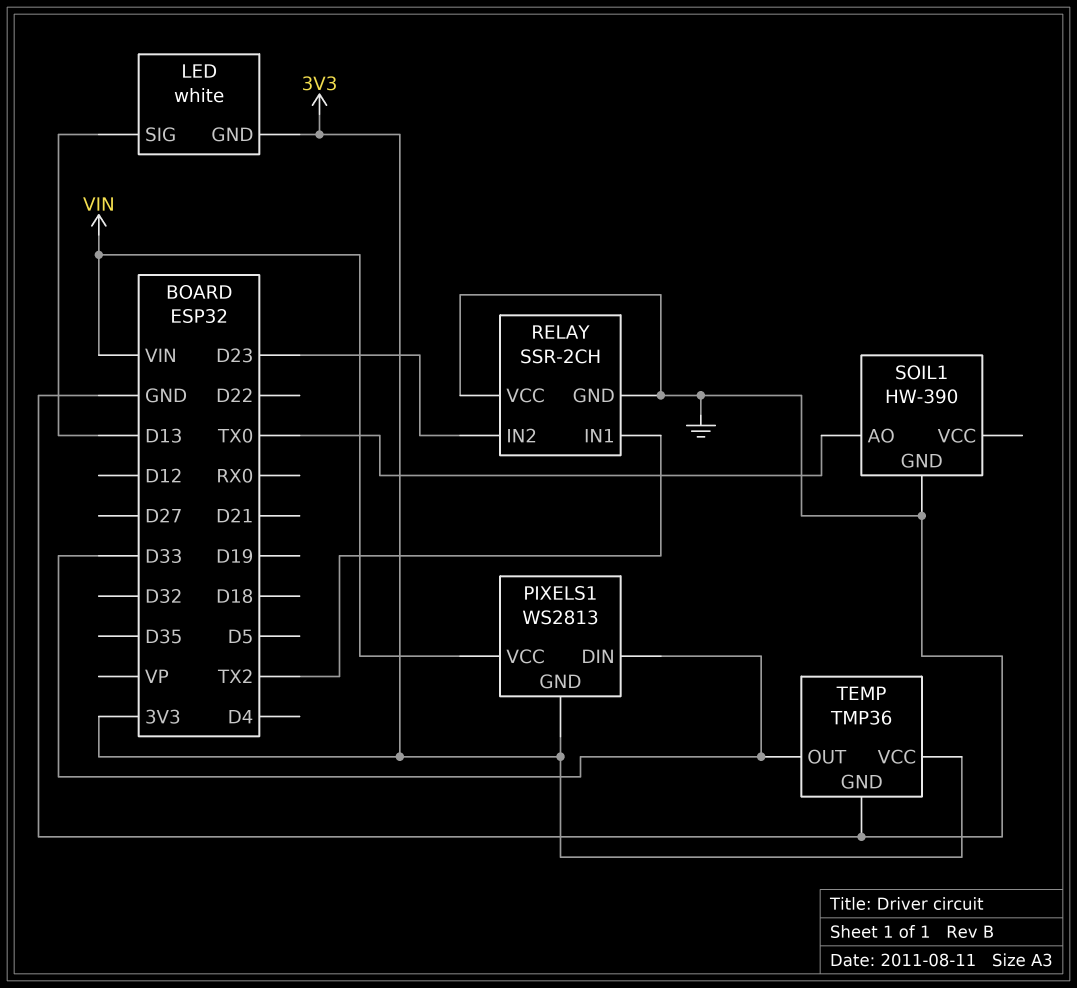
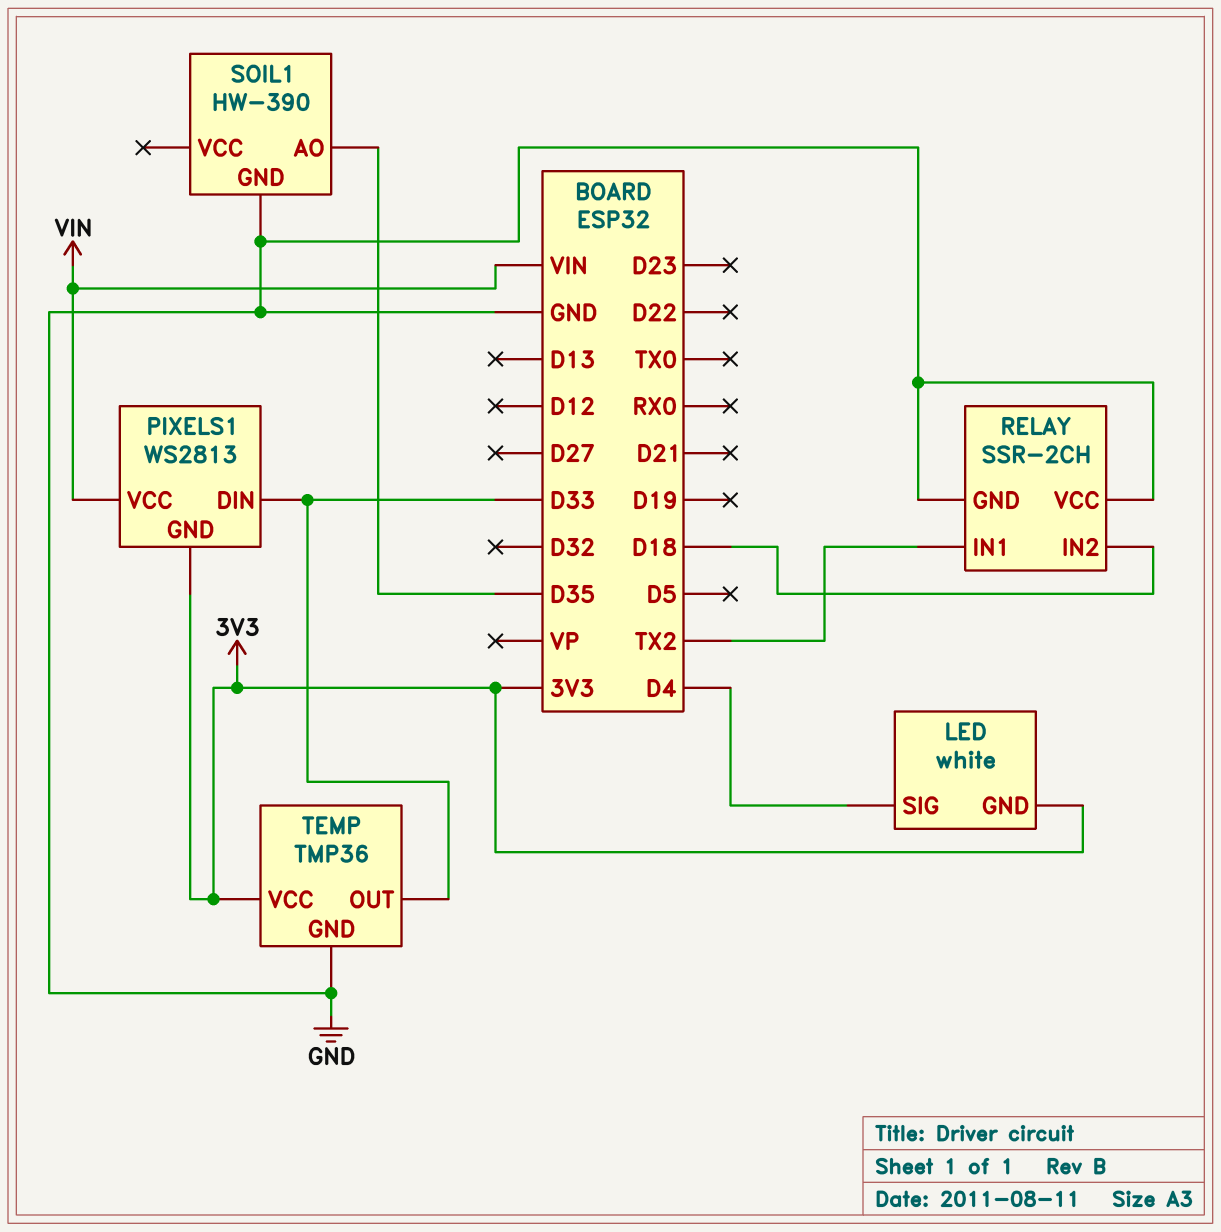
LED pin SIG: D13 -> D4
RELAY pin IN2: D23 -> D18
SOIL1 pin AO: TX0 -> D35

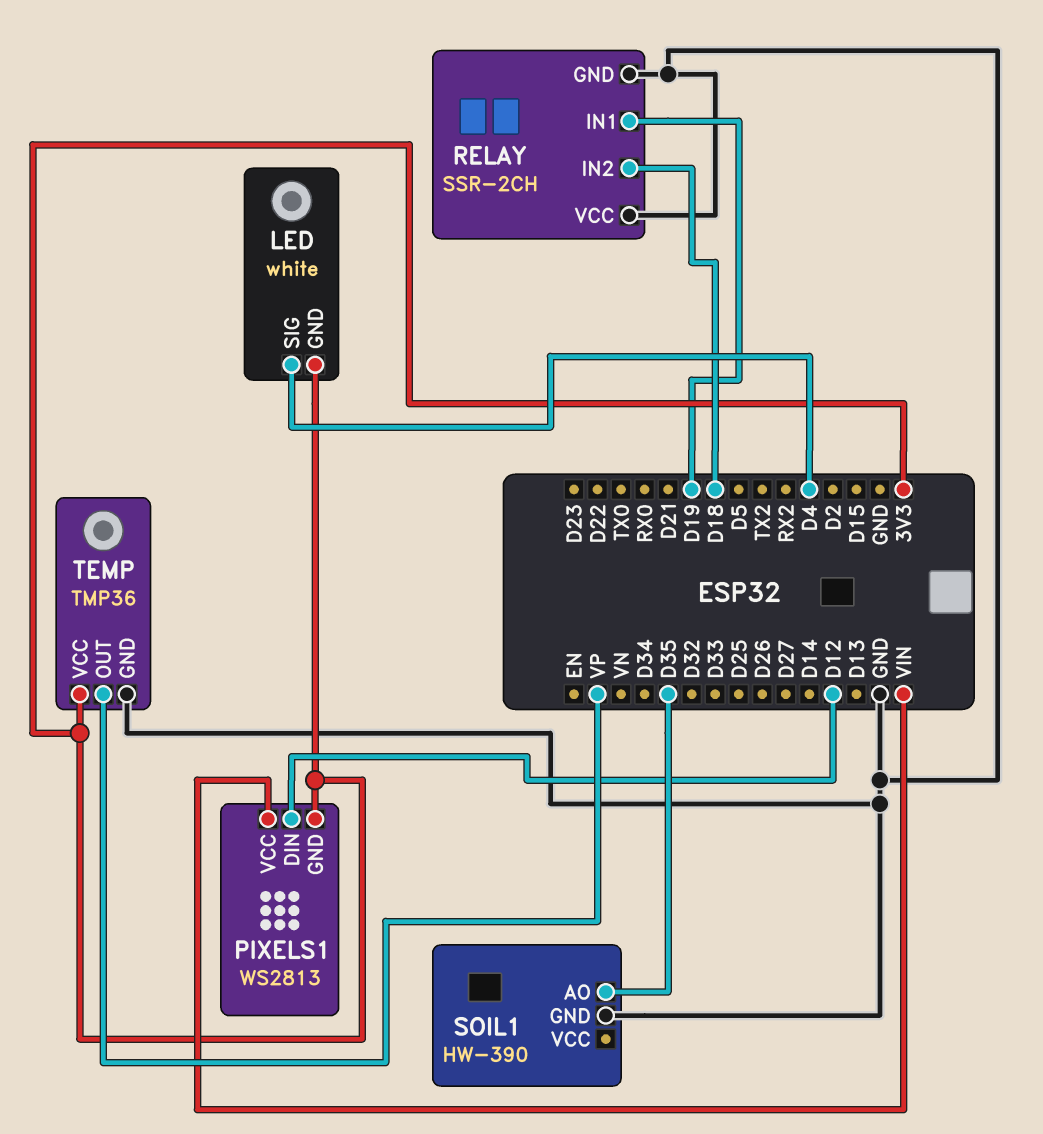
PIXELS1 pin DIN: D33 -> D12
RELAY pin IN1: TX2 -> D19
TEMP pin OUT: D33 -> VP

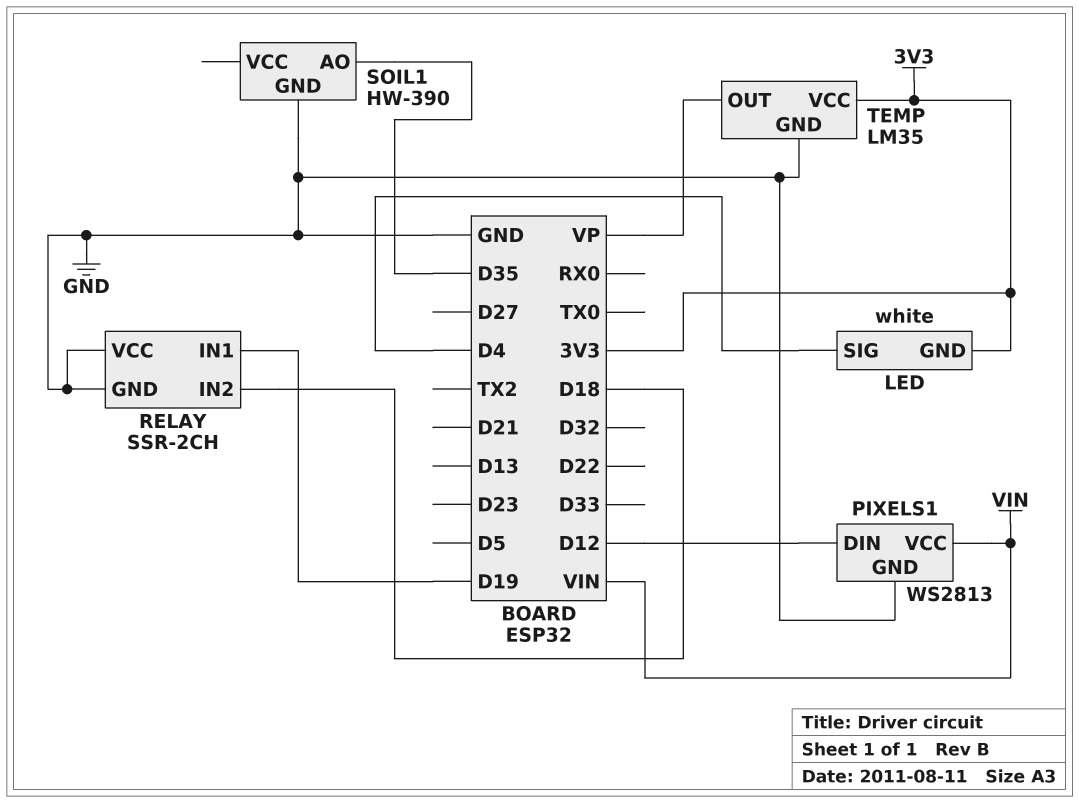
PIXELS1 pin GND: 3V3 -> GND
TEMP: TMP36 -> LM35

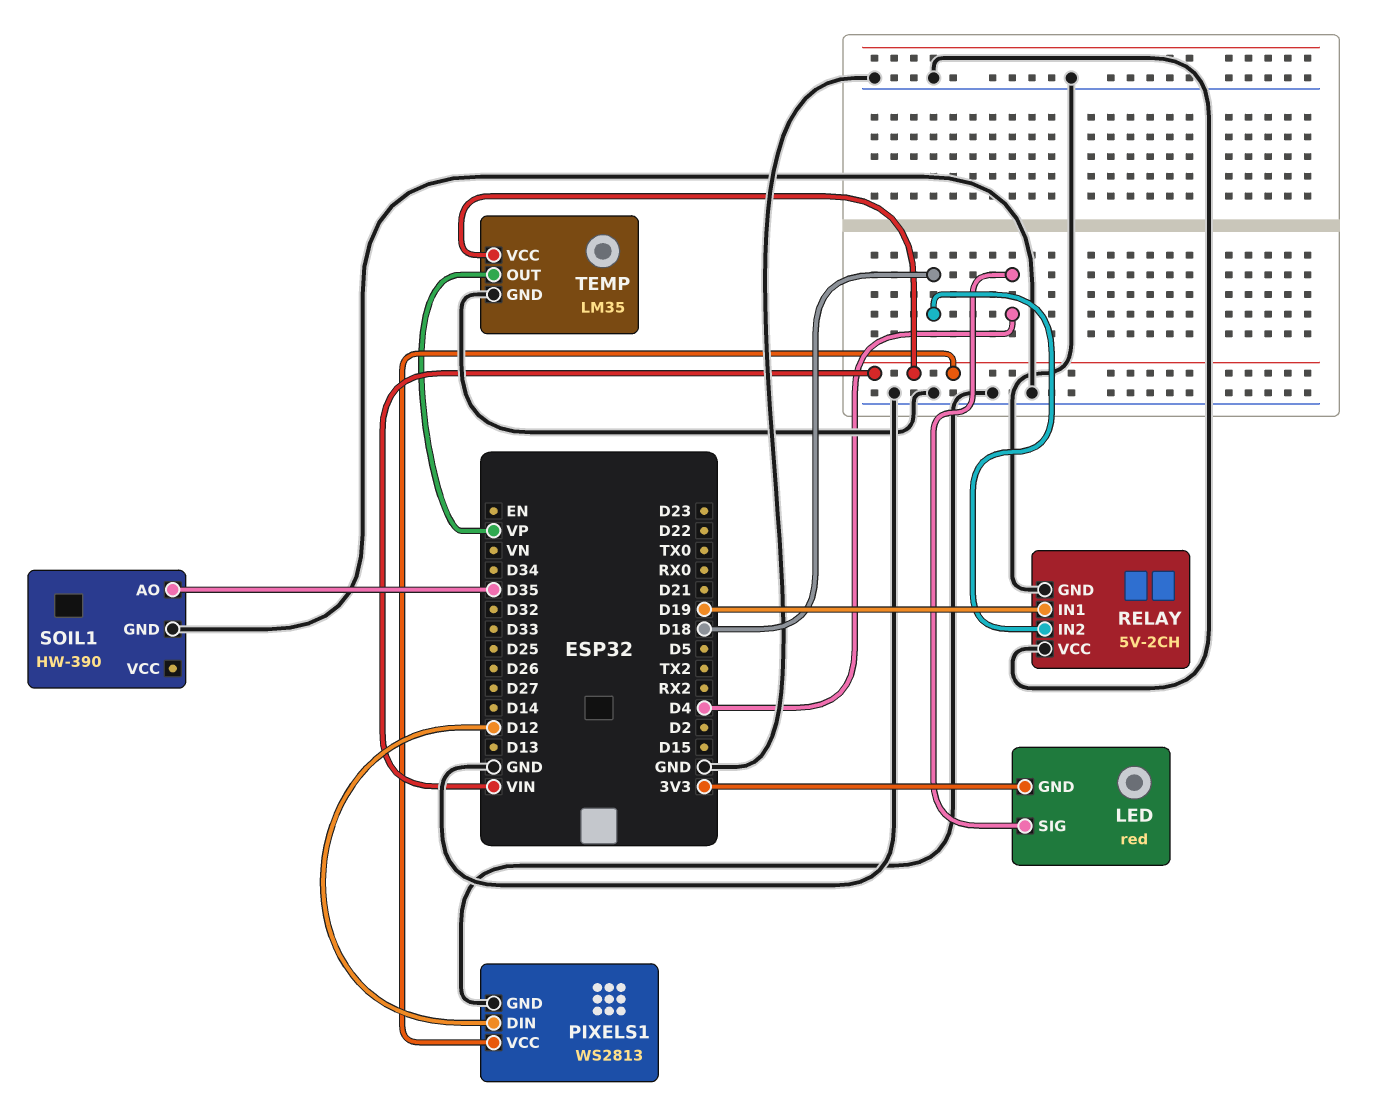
LED: white -> red
RELAY: SSR-2CH -> 5V-2CH
TEMP pin VCC: 3V3 -> VIN

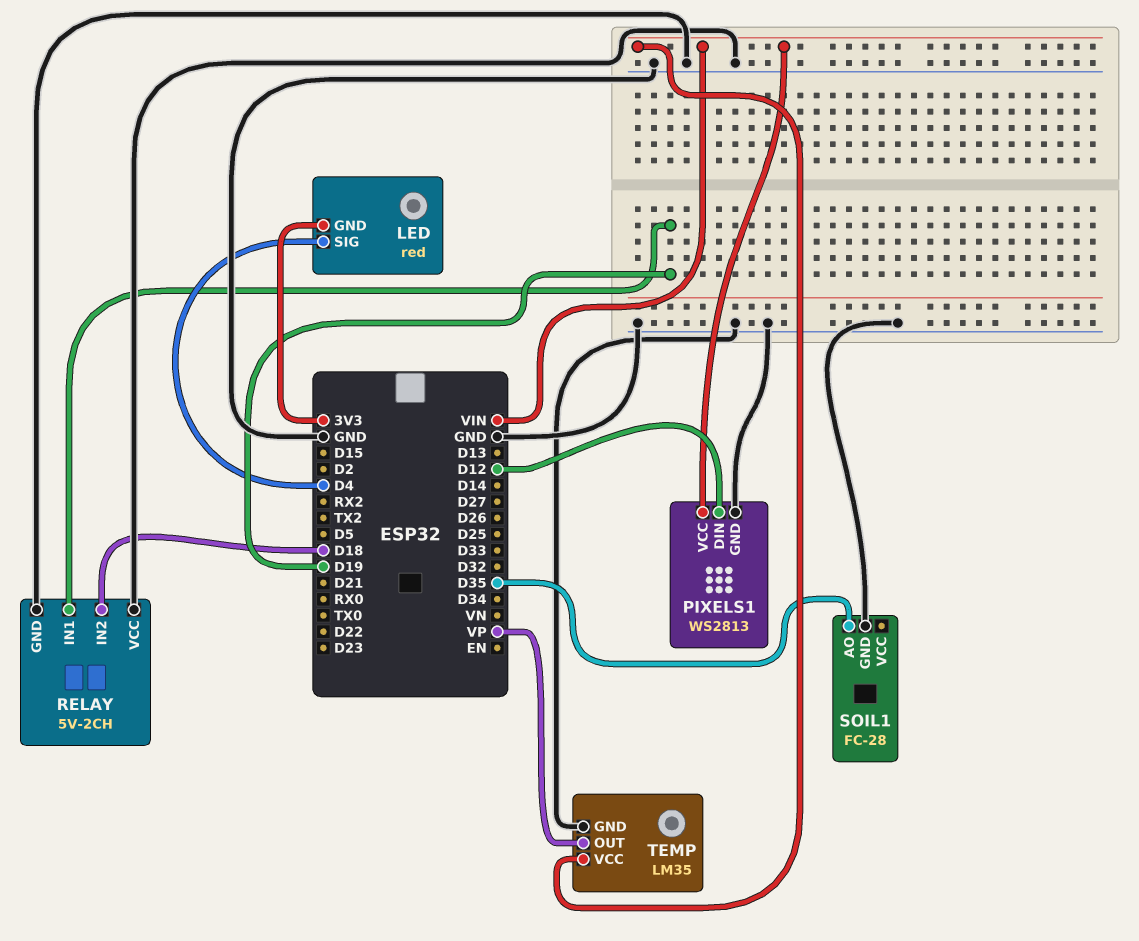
SOIL1: HW-390 -> FC-28

